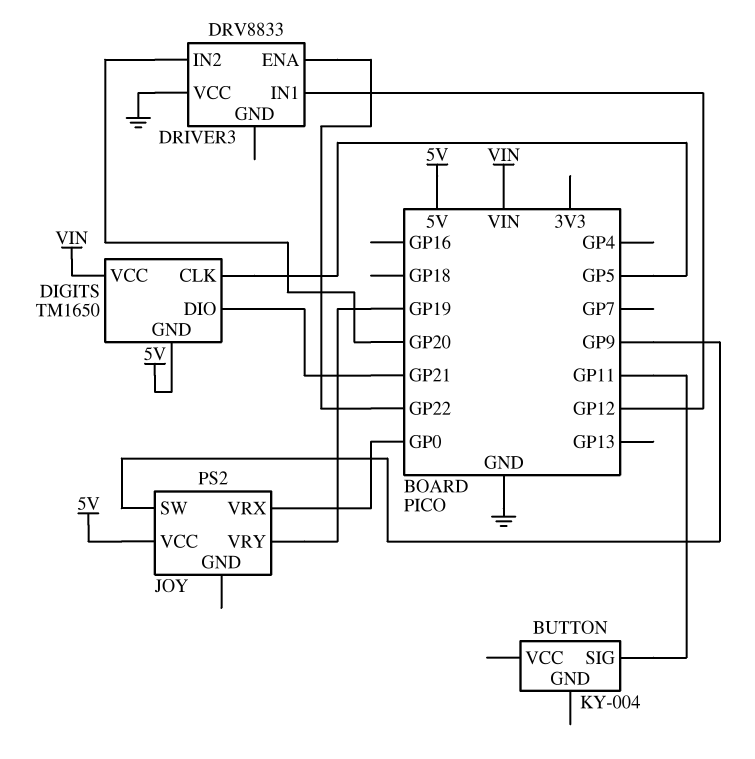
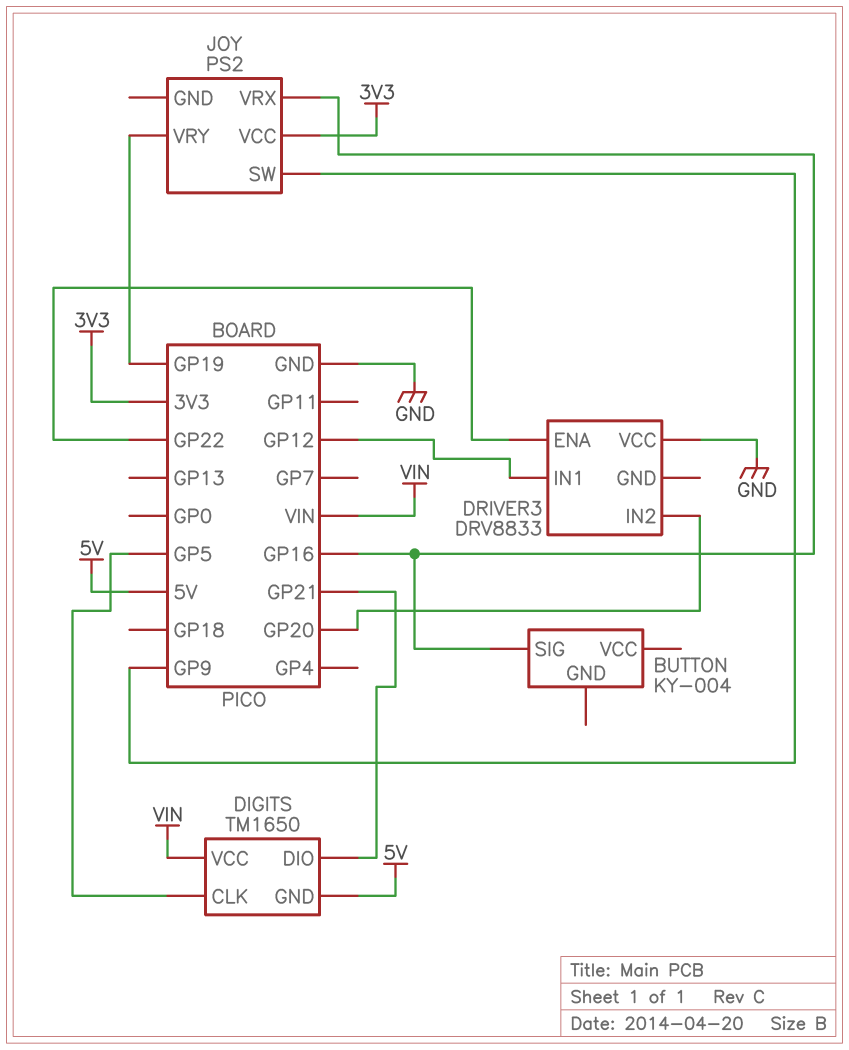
BUTTON pin SIG: GP11 -> GP16
JOY pin VCC: 5V -> 3V3
JOY pin VRX: GP0 -> GP16

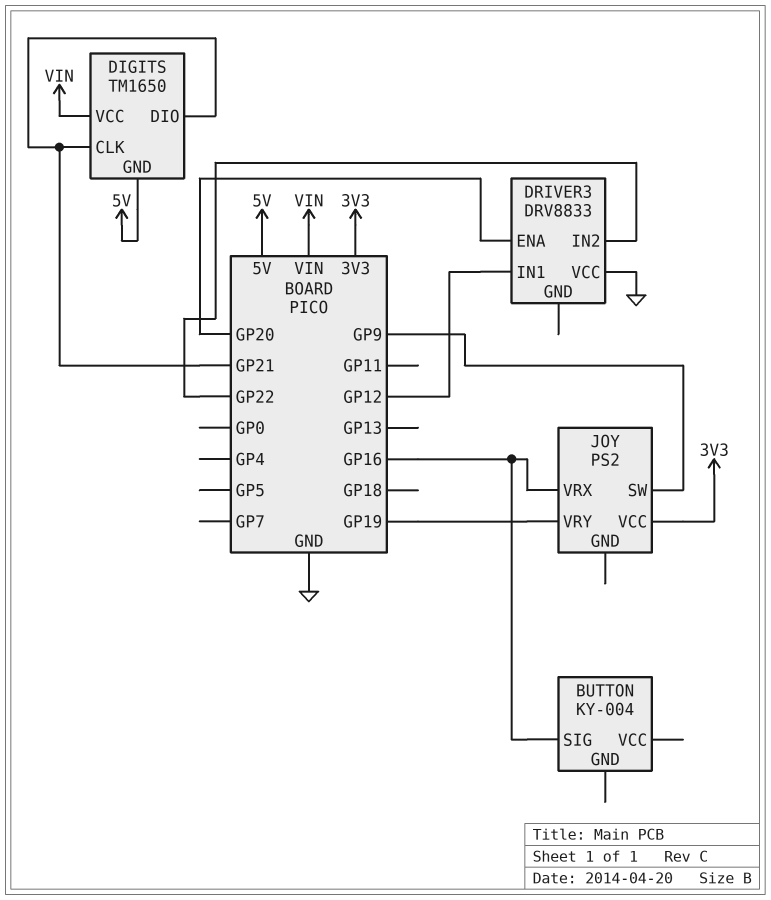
DIGITS pin CLK: GP5 -> GP21
DRIVER3 pin ENA: GP22 -> GP20
DRIVER3 pin IN2: GP20 -> GP22

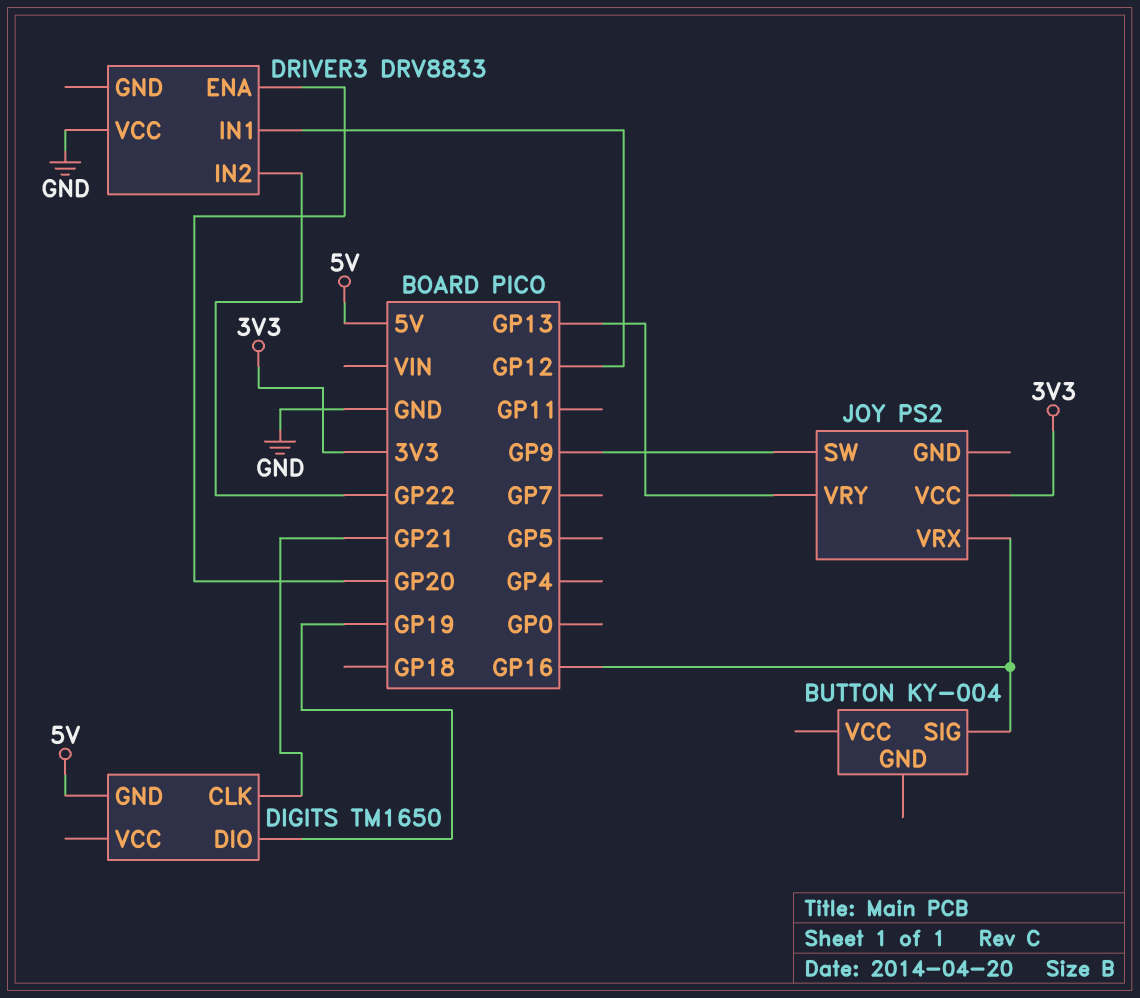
DIGITS pin DIO: GP21 -> GP19
DIGITS pin VCC: VIN -> none
JOY pin VRY: GP19 -> GP13

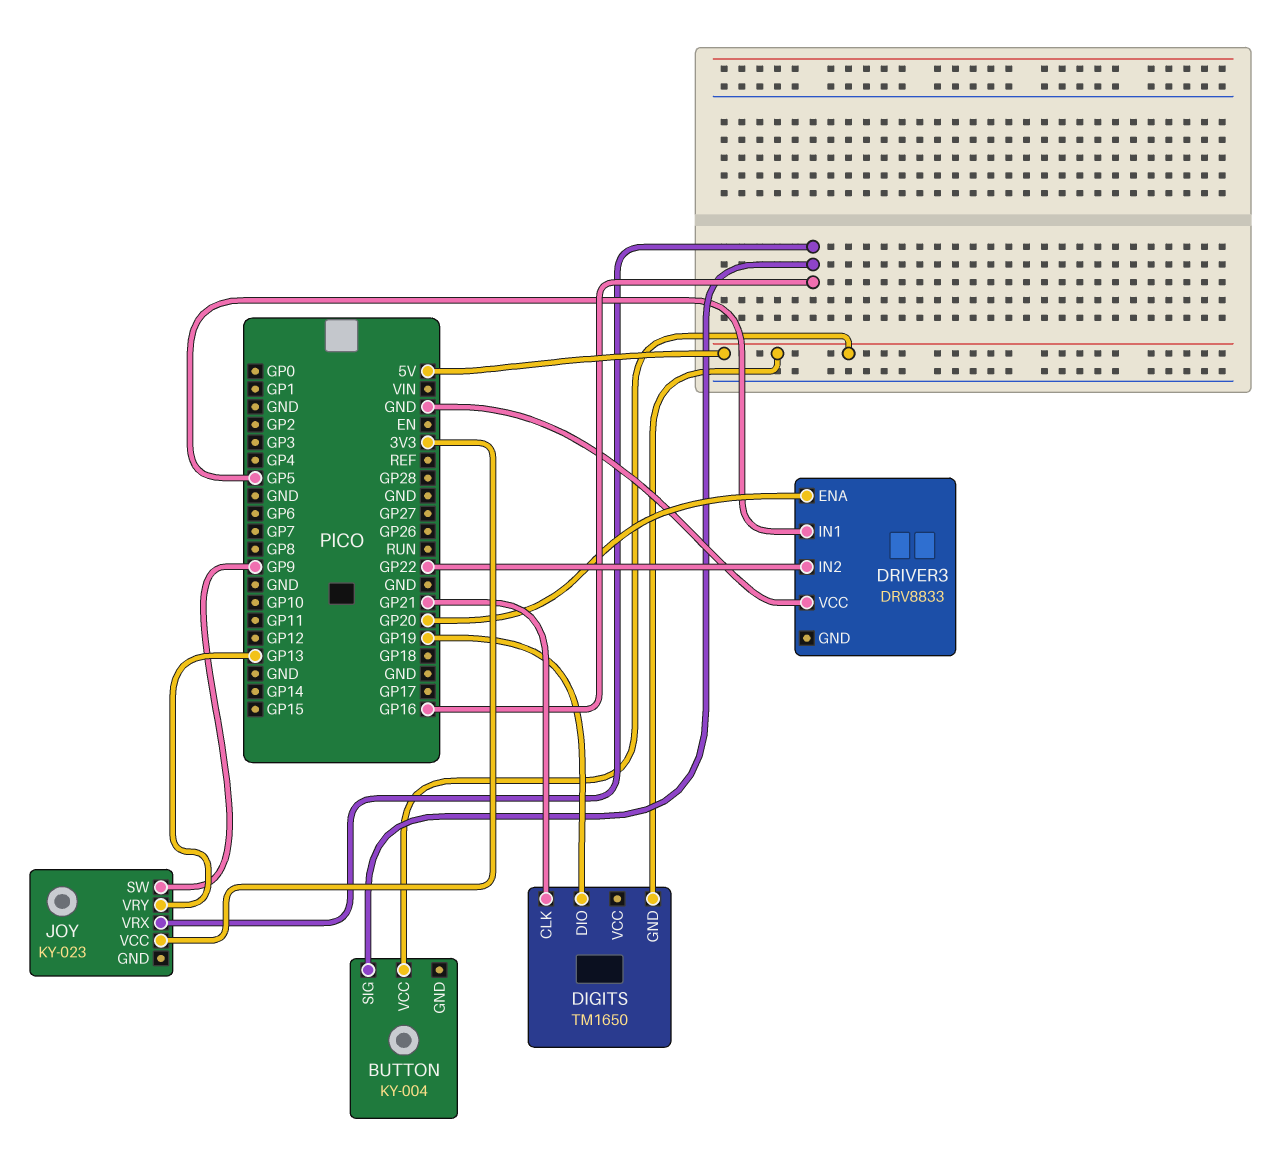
BUTTON pin VCC: none -> 5V
DRIVER3 pin IN1: GP12 -> GP5
JOY: PS2 -> KY-023

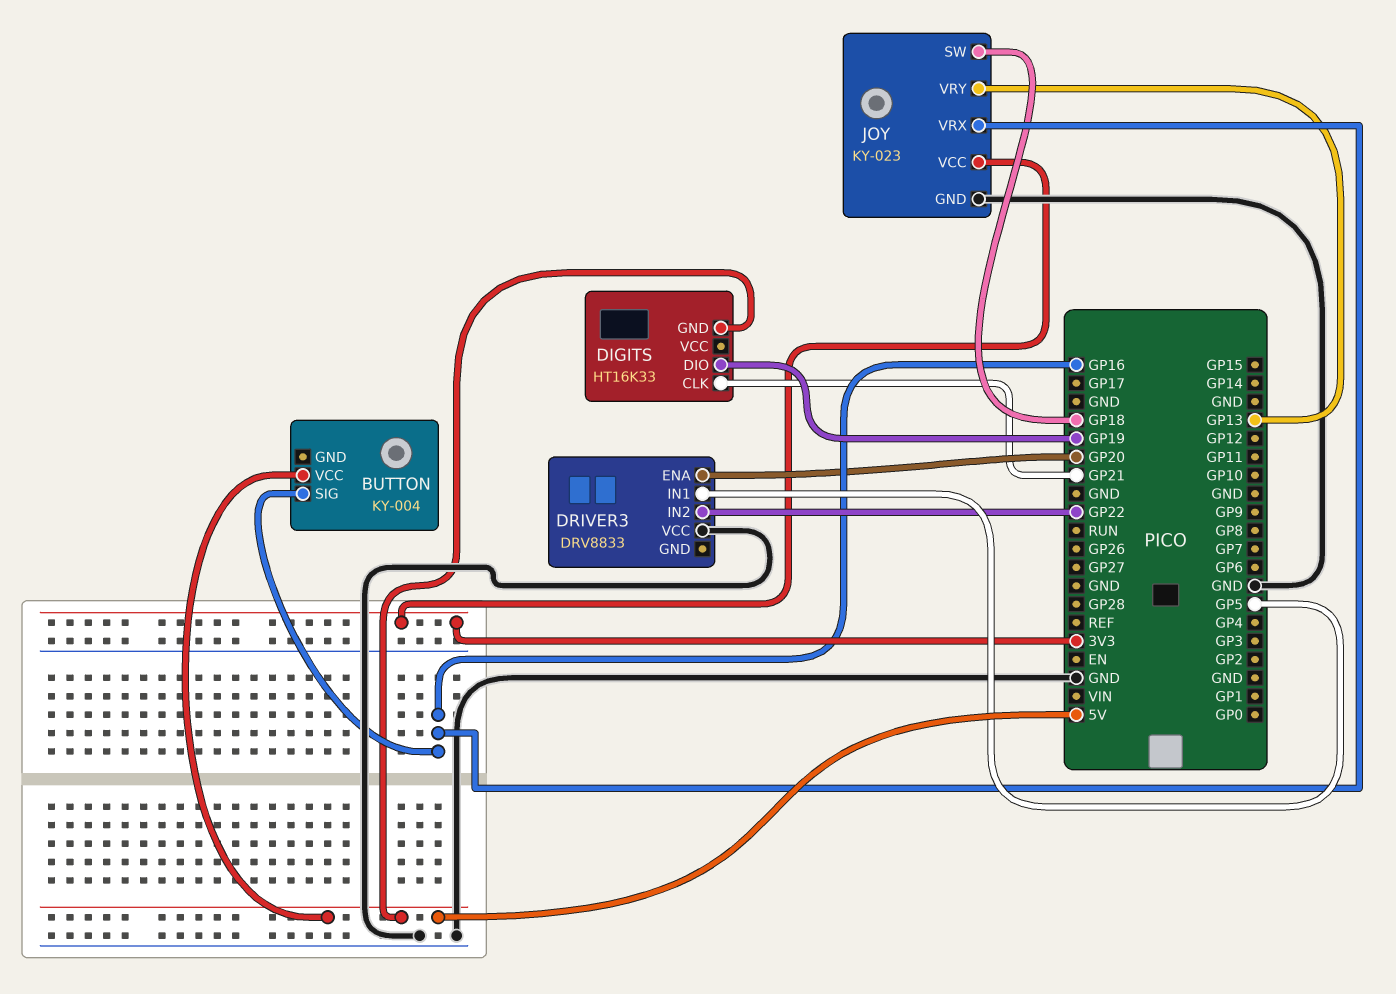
DIGITS: TM1650 -> HT16K33
JOY pin GND: none -> GND
JOY pin SW: GP9 -> GP18

